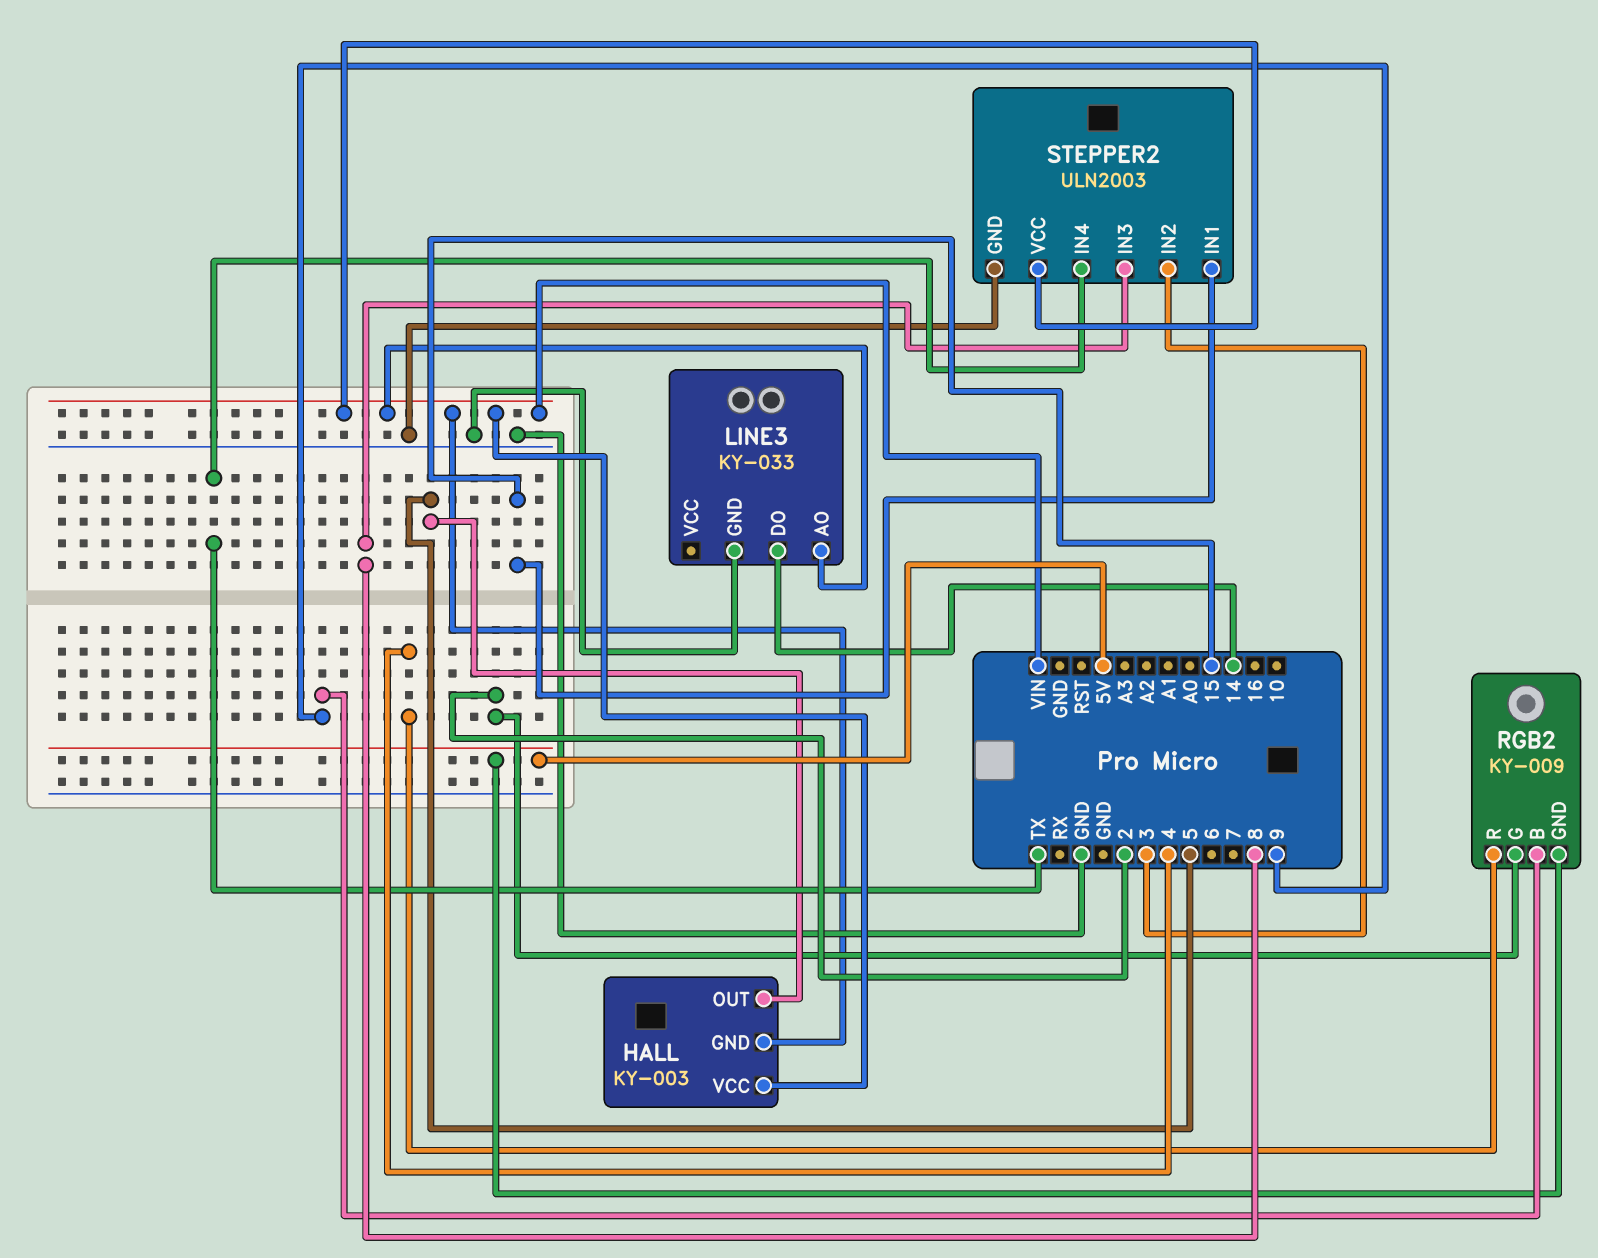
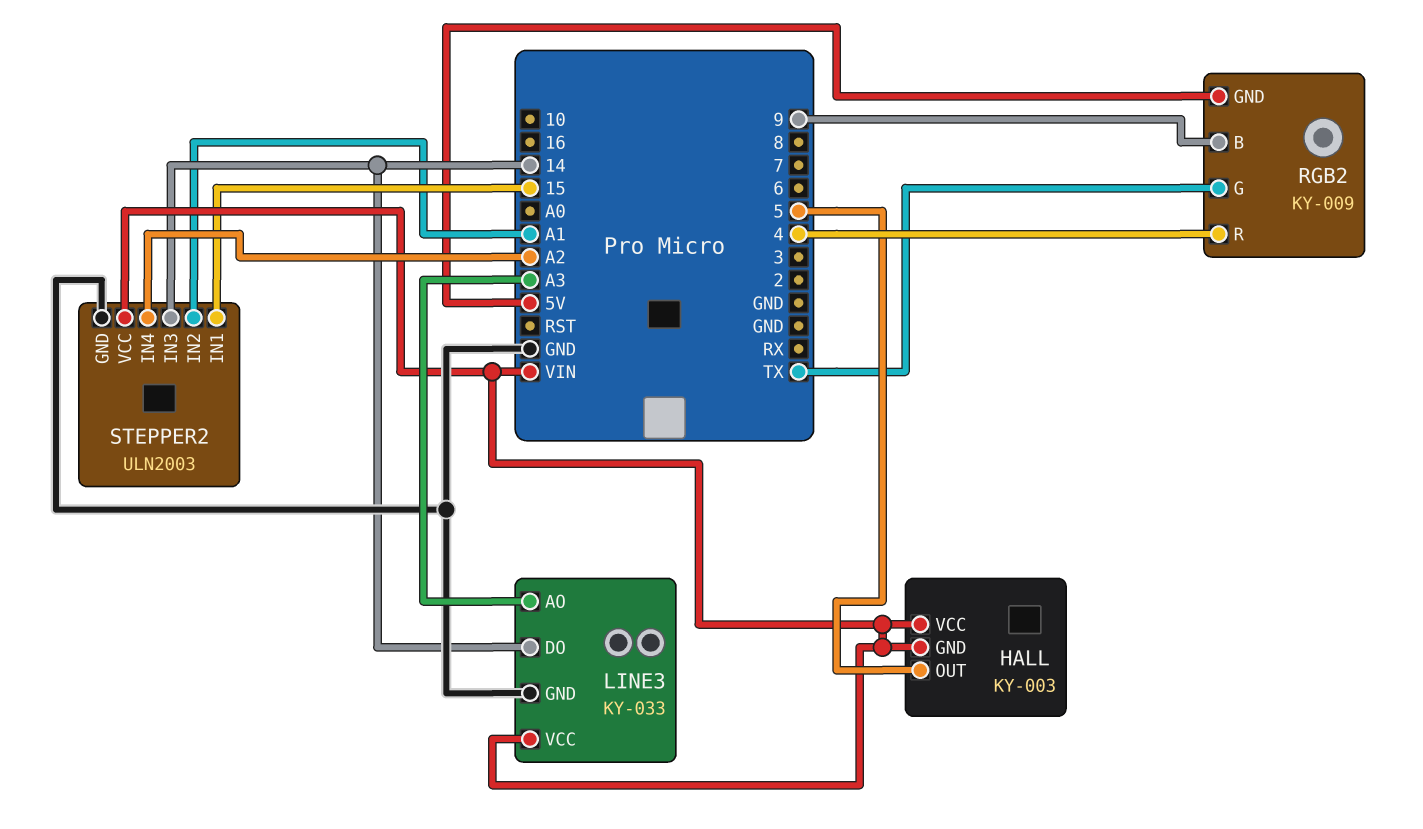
LINE3 pin AO: VIN -> A3
LINE3 pin VCC: none -> VIN
RGB2 pin G: 2 -> TX
STEPPER2 pin IN2: 3 -> A1
STEPPER2 pin IN3: 8 -> 14
STEPPER2 pin IN4: TX -> A2

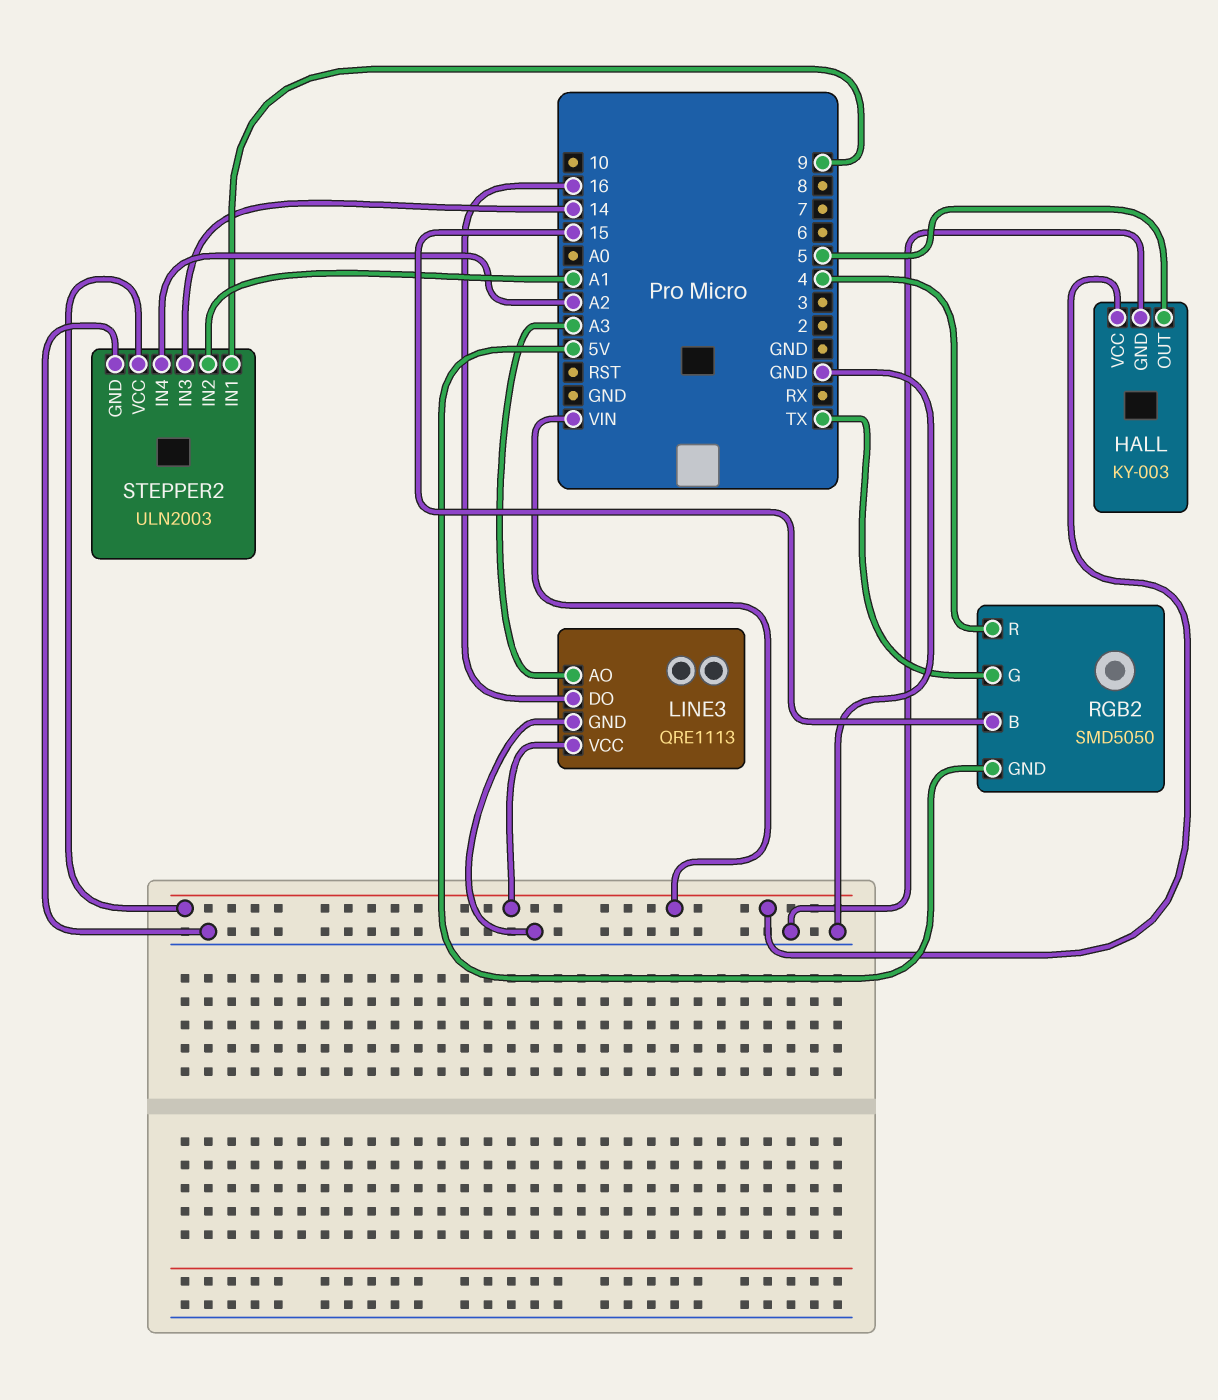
HALL pin GND: VIN -> GND
LINE3: KY-033 -> QRE1113
LINE3 pin DO: 14 -> 16
RGB2: KY-009 -> SMD5050
RGB2 pin B: 9 -> 15
STEPPER2 pin IN1: 15 -> 9

